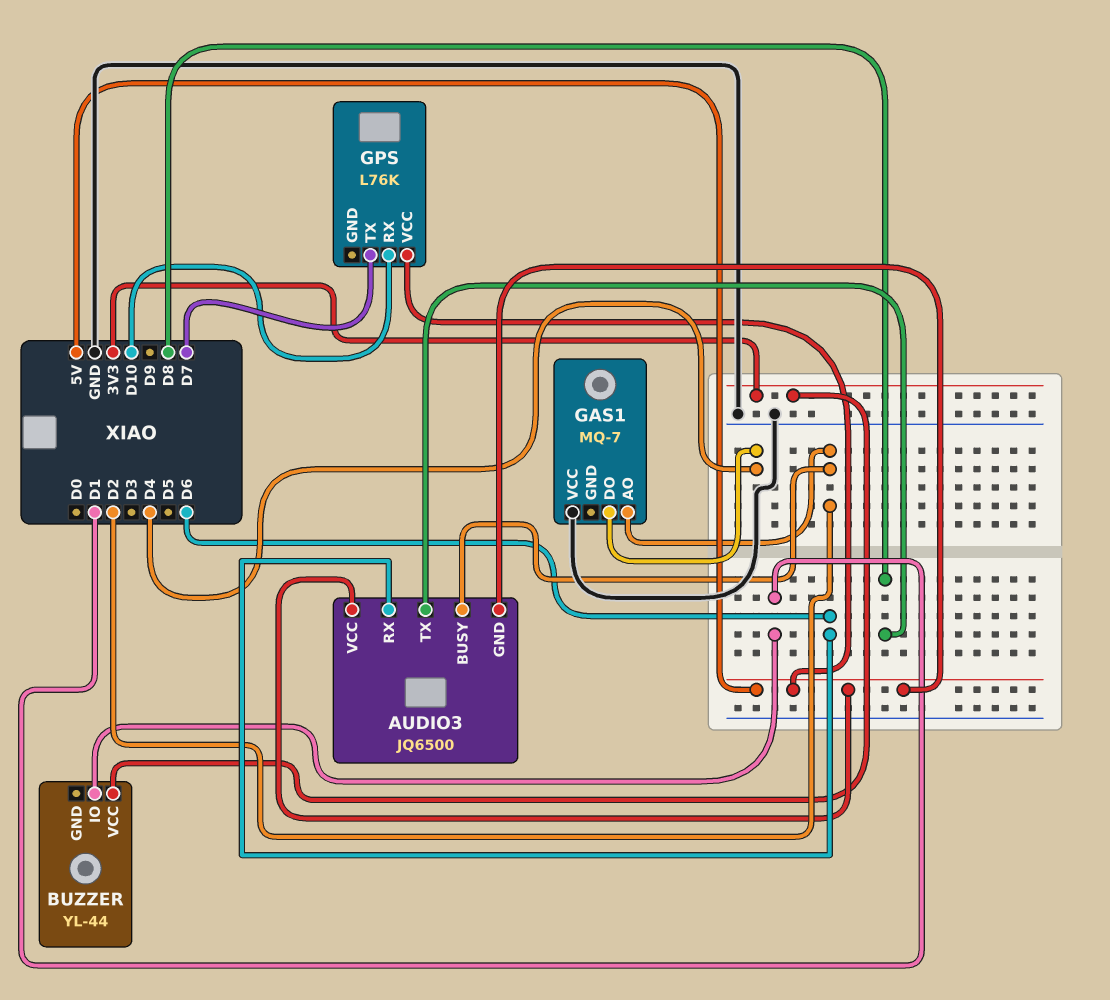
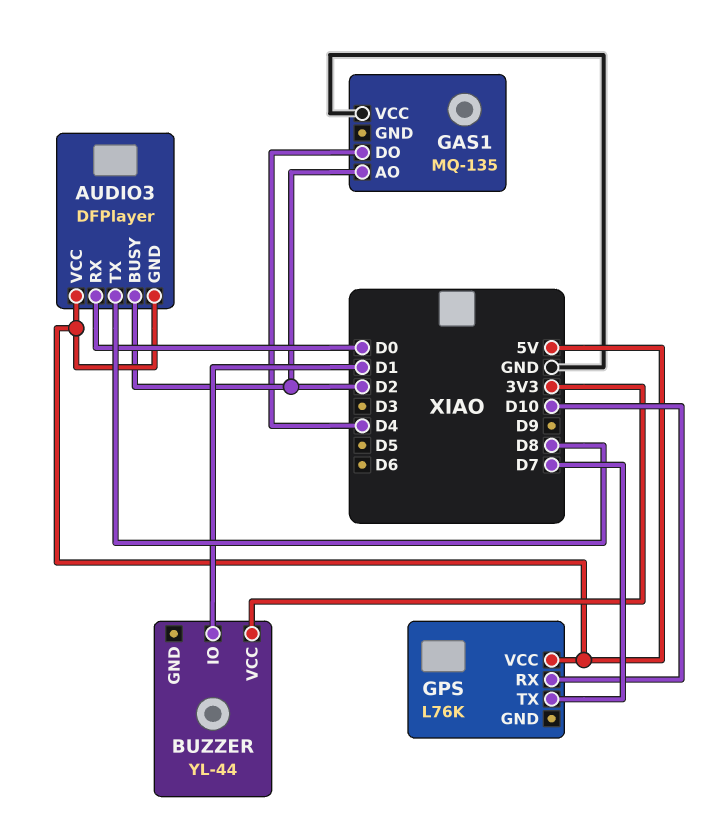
AUDIO3: JQ6500 -> DFPlayer
AUDIO3 pin RX: D6 -> D0
GAS1: MQ-7 -> MQ-135

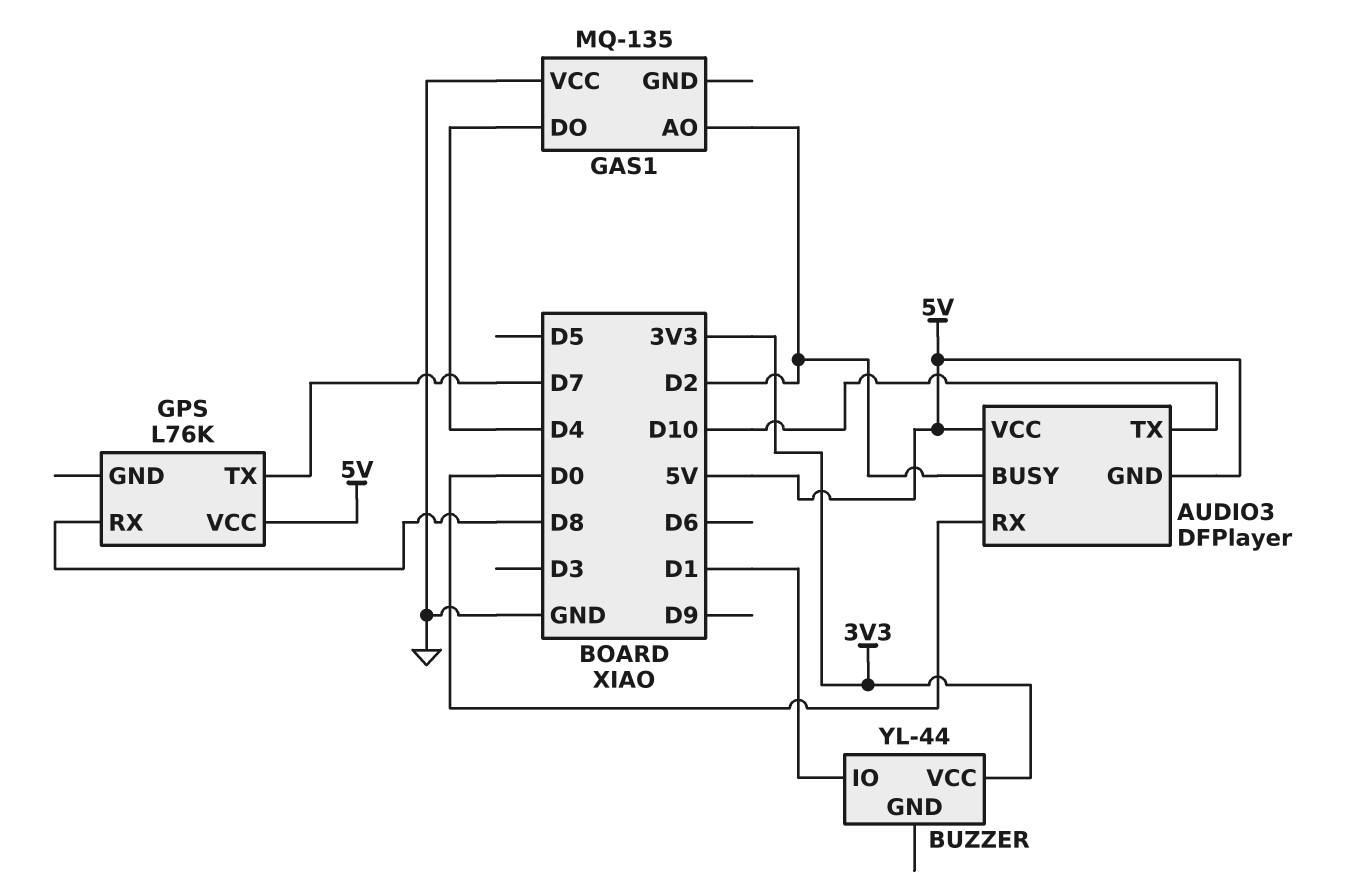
AUDIO3 pin TX: D8 -> D10
GPS pin RX: D10 -> D8

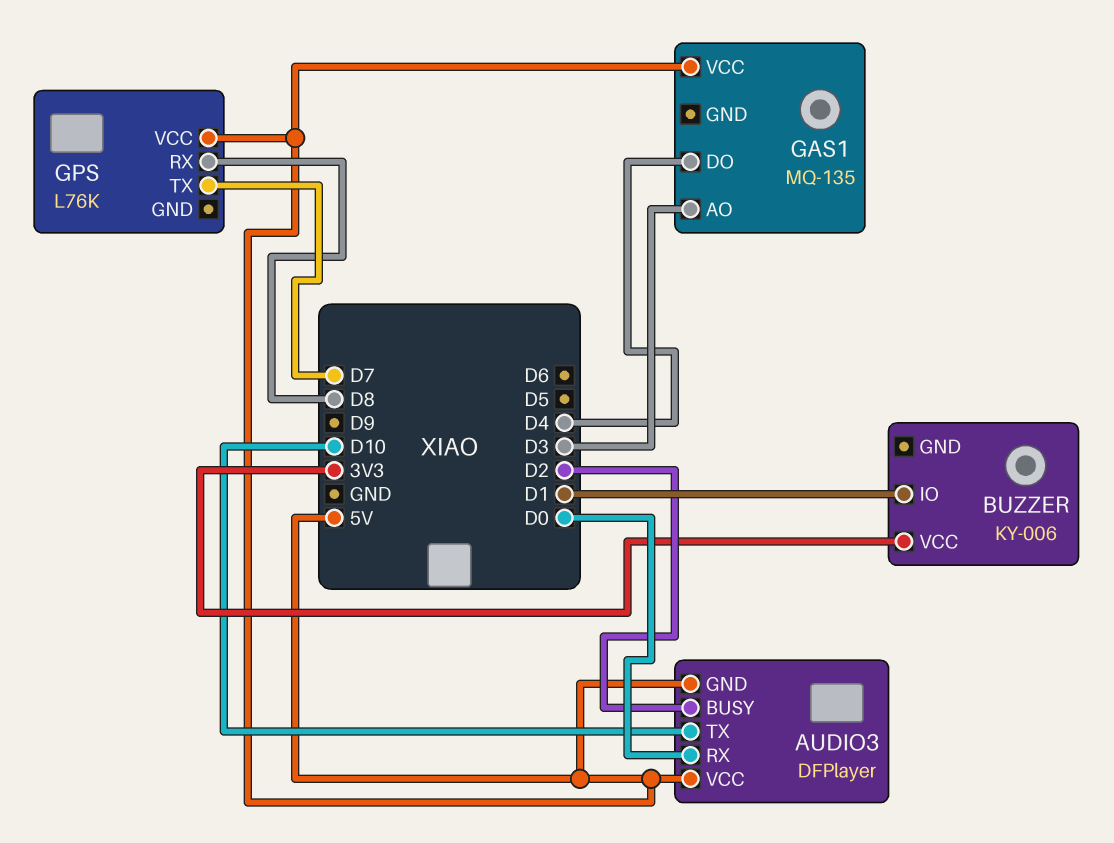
BUZZER: YL-44 -> KY-006
GAS1 pin AO: D2 -> D3
GAS1 pin VCC: GND -> 5V

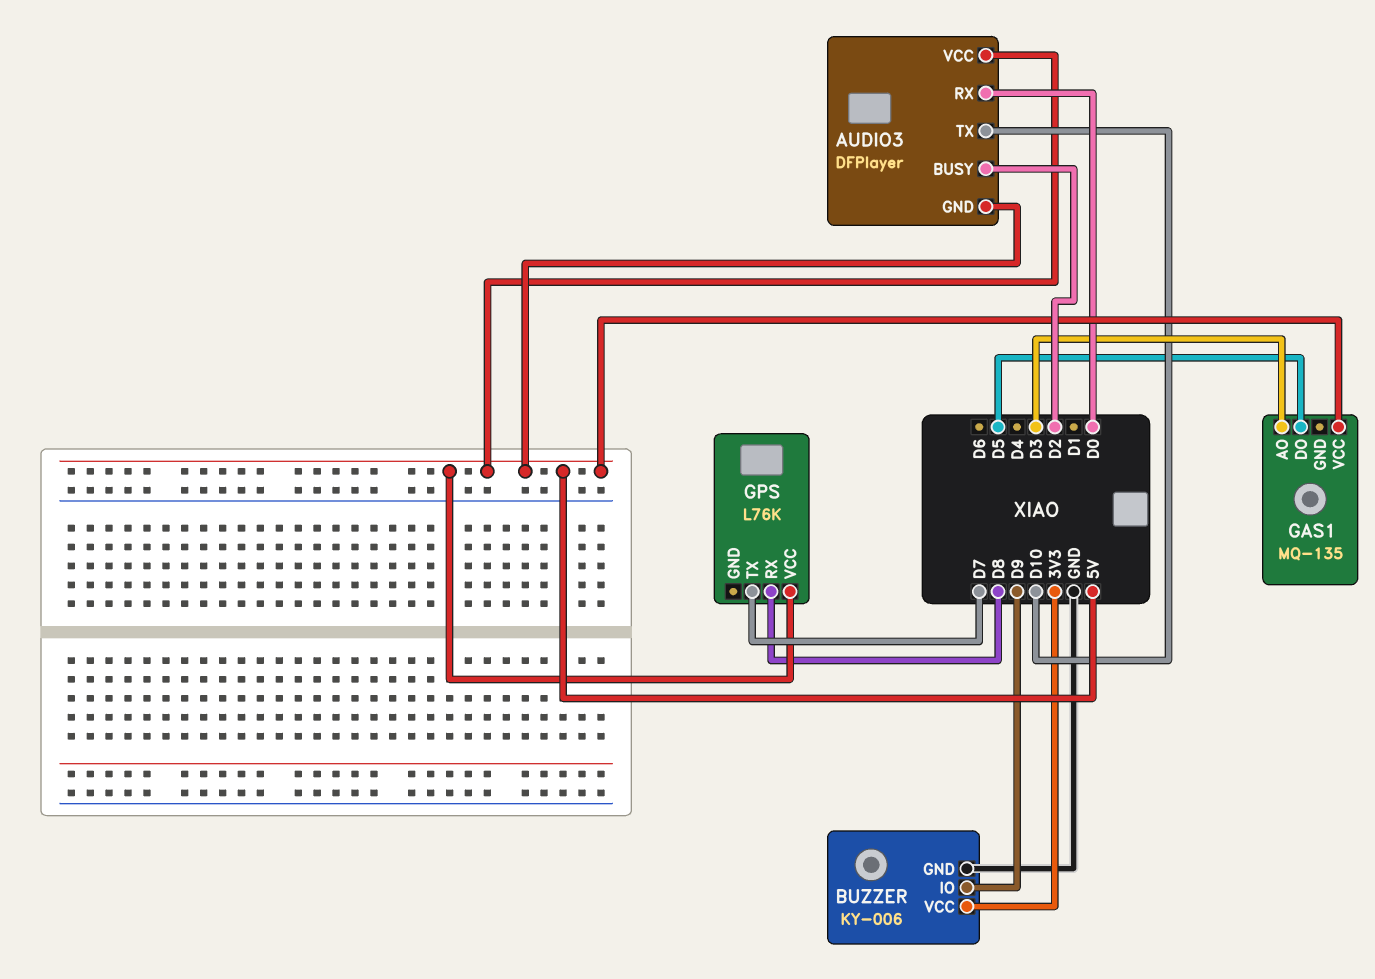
BUZZER pin GND: none -> GND
BUZZER pin IO: D1 -> D9
GAS1 pin DO: D4 -> D5

